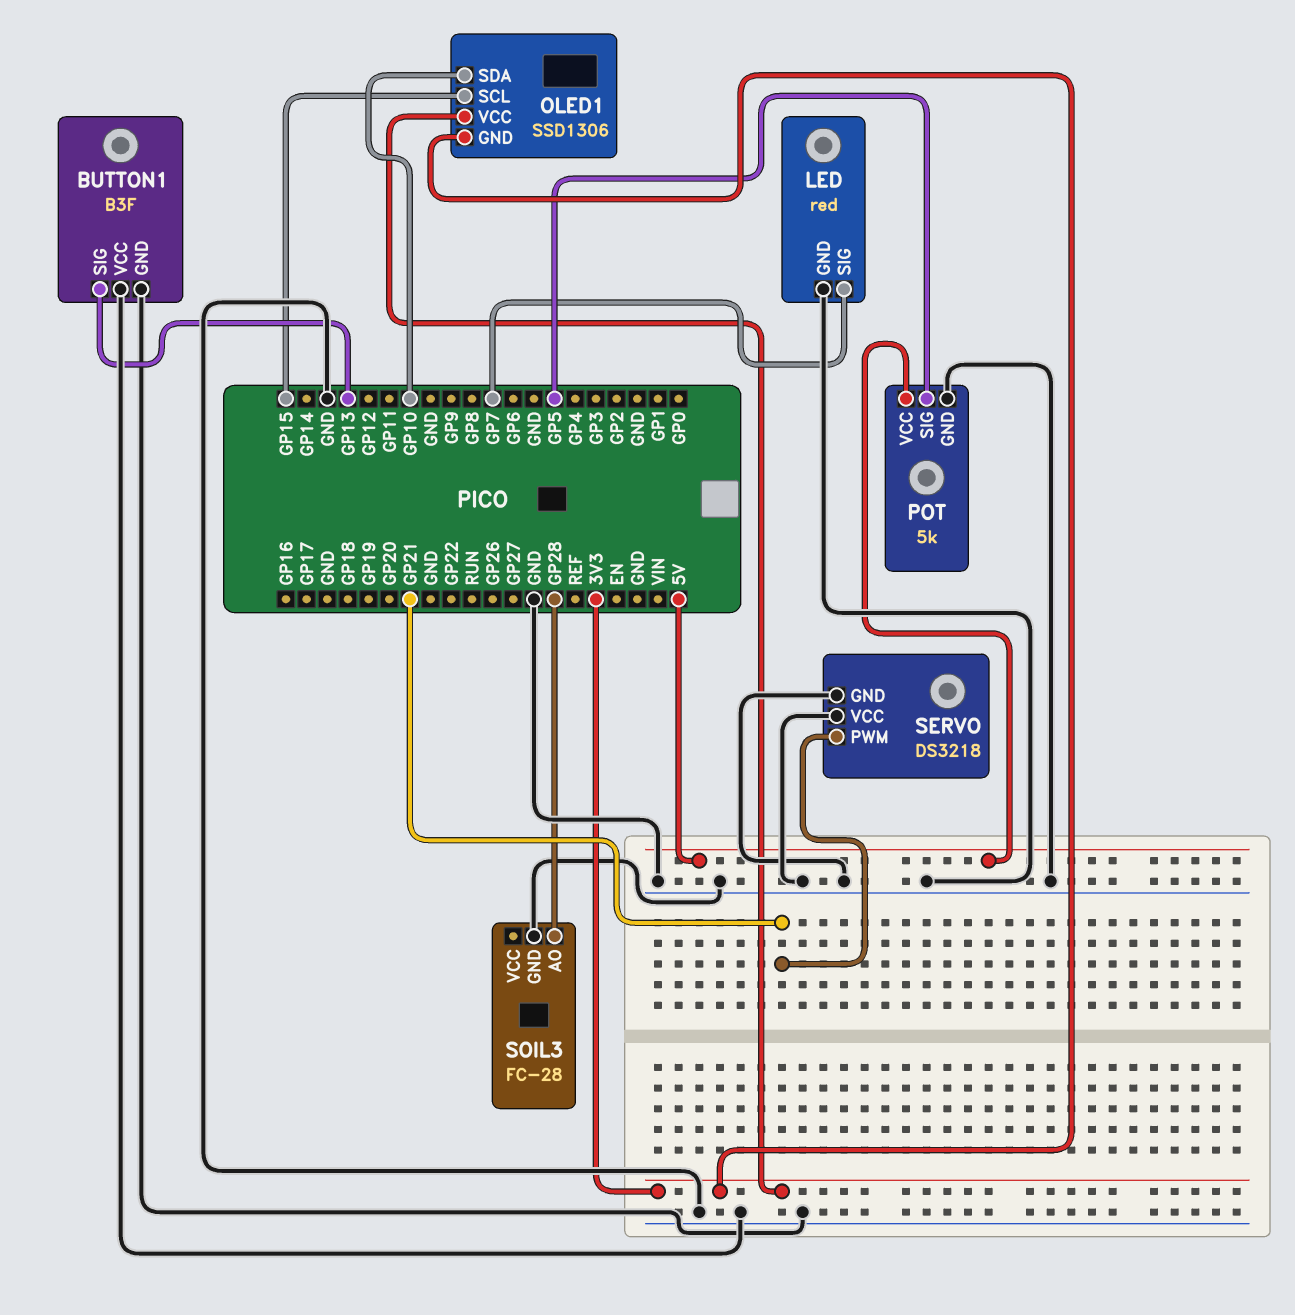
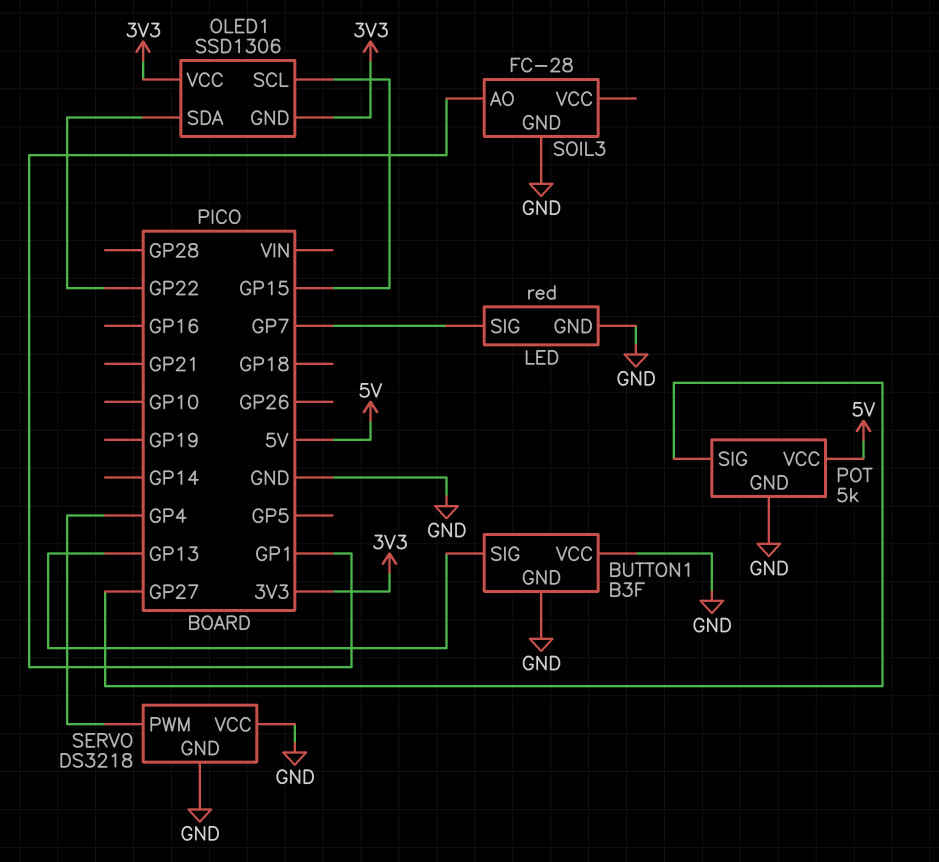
OLED1 pin SDA: GP10 -> GP22
POT pin SIG: GP5 -> GP27
SERVO pin PWM: GP21 -> GP4
SOIL3 pin AO: GP28 -> GP1

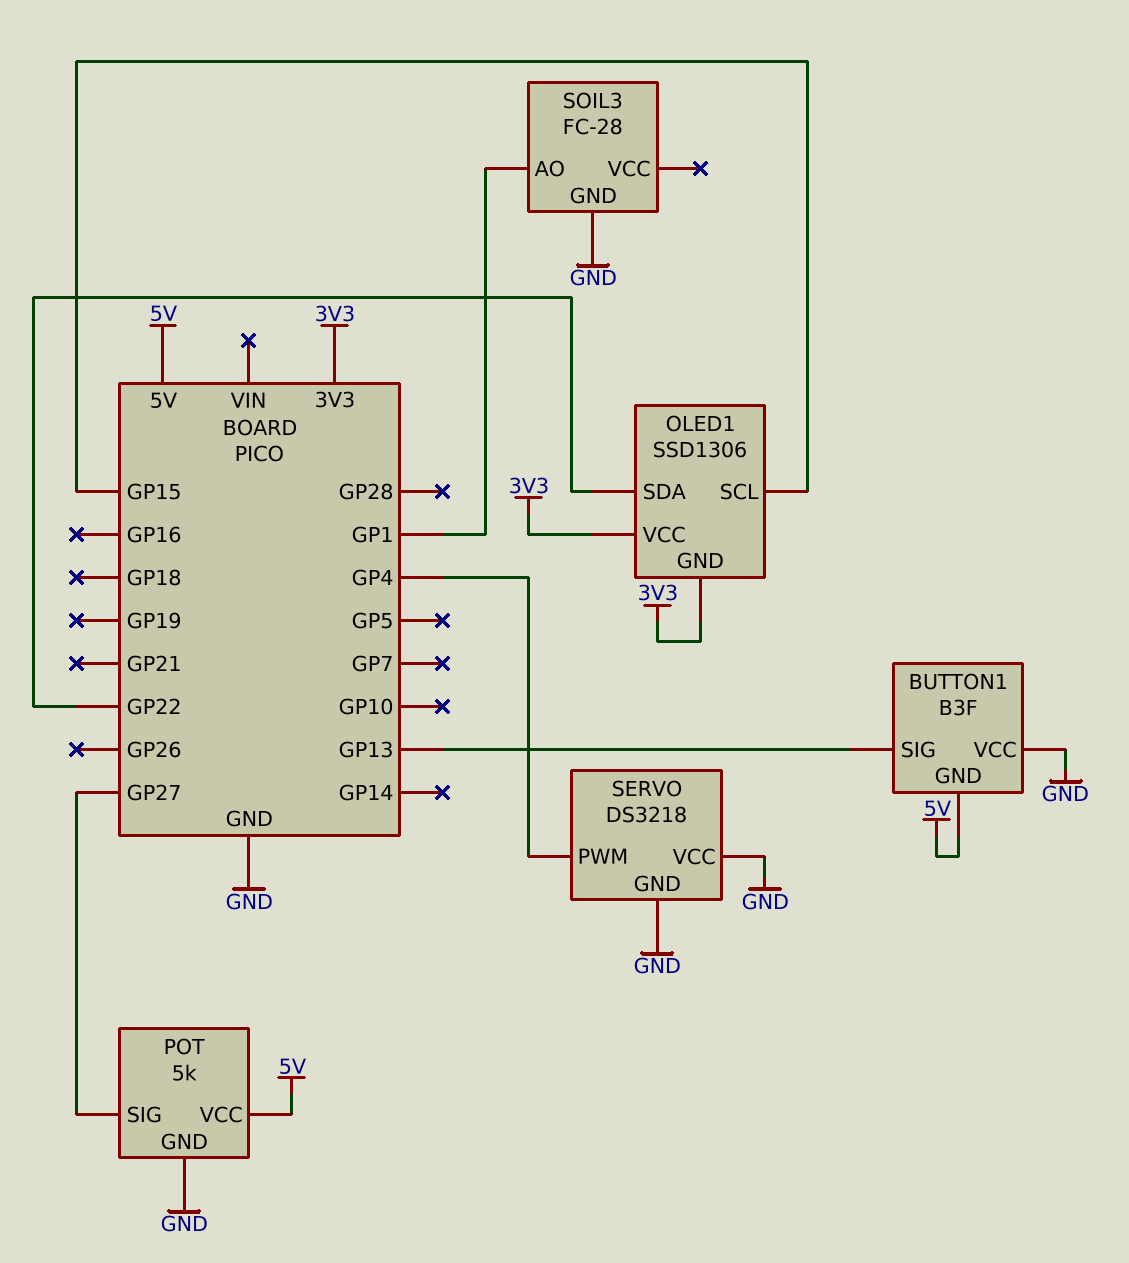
BUTTON1 pin GND: GND -> 5V
LED: red -> none
LED pin GND: GND -> none
LED pin SIG: GP7 -> none

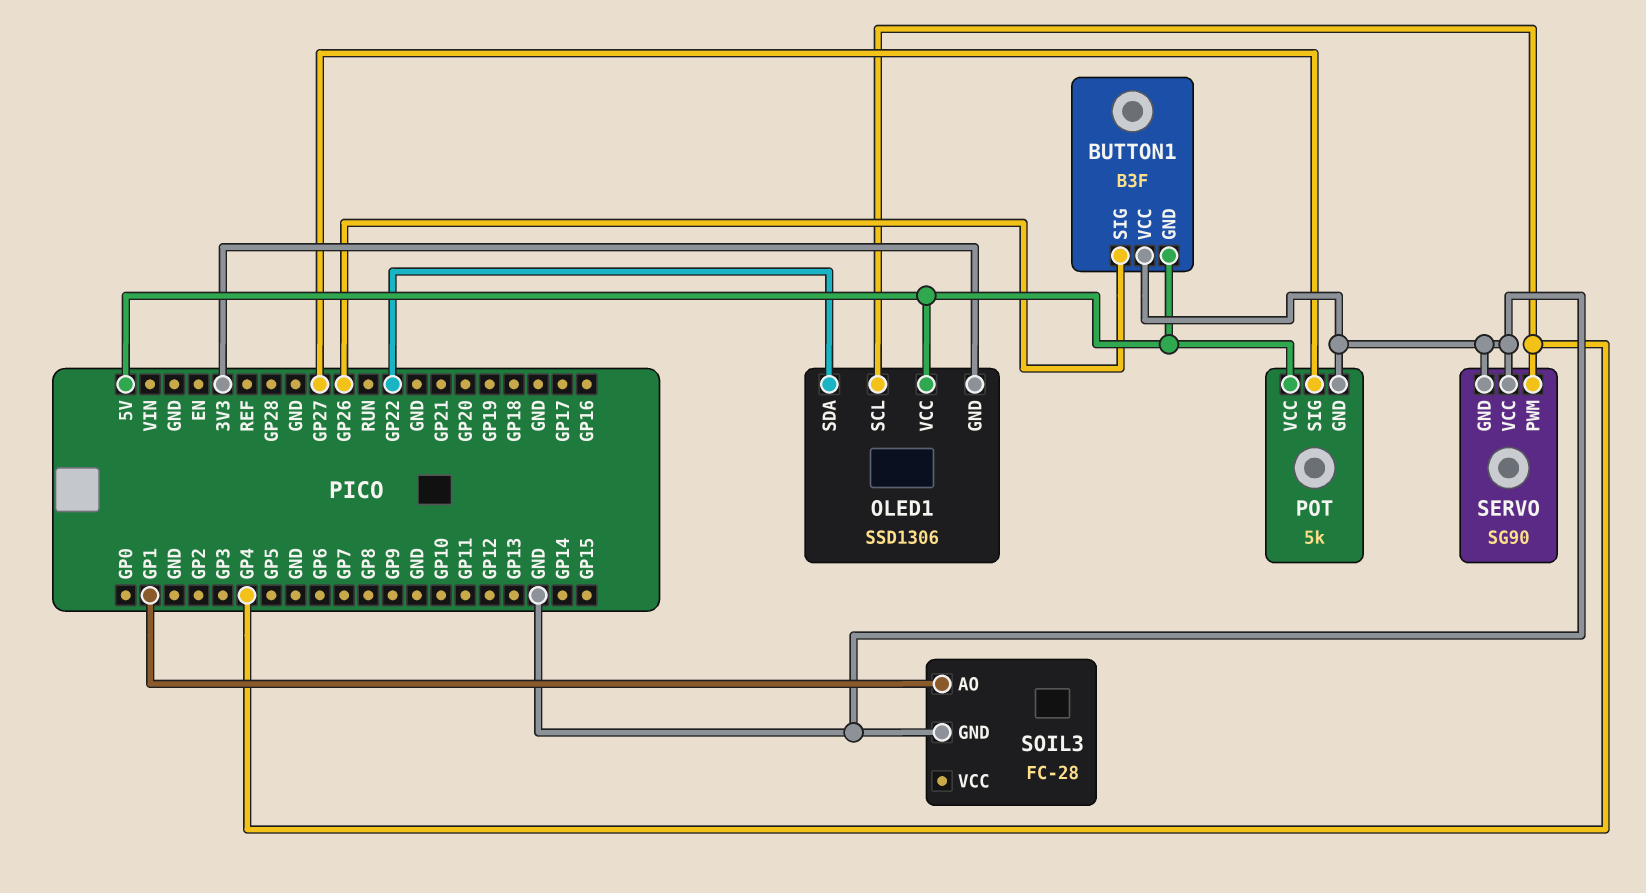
BUTTON1 pin SIG: GP13 -> GP26
OLED1 pin SCL: GP15 -> GP4
OLED1 pin VCC: 3V3 -> 5V
SERVO: DS3218 -> SG90

